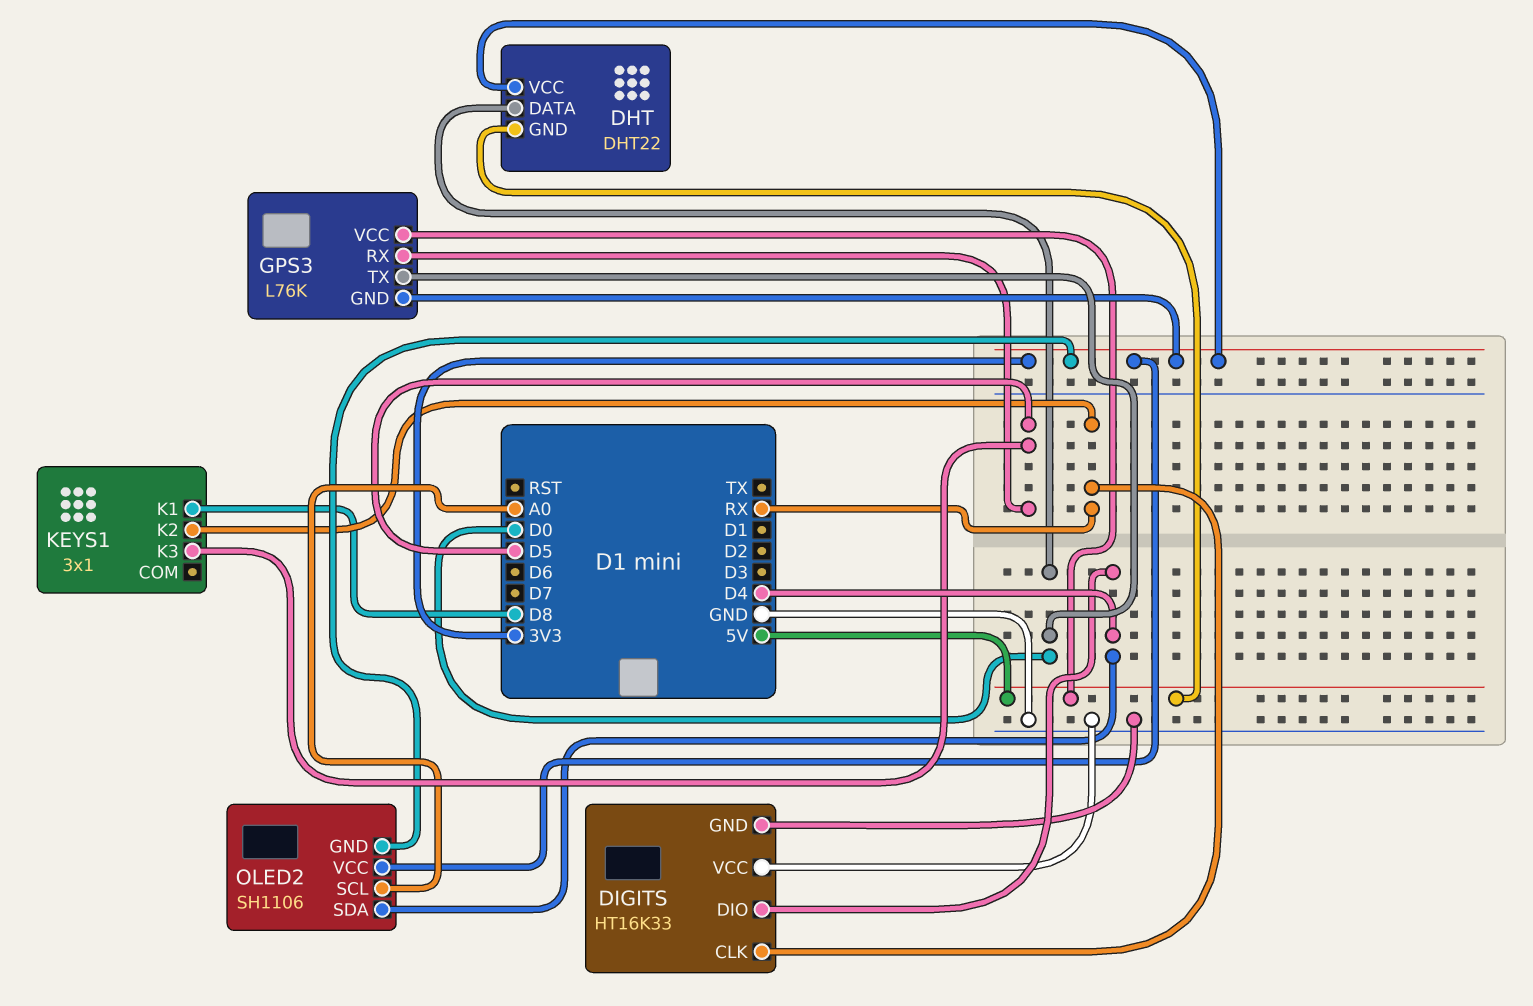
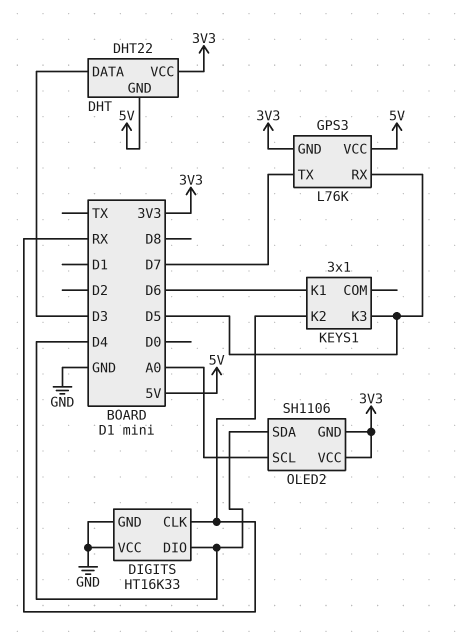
DHT pin DATA: D0 -> D3
GPS3 pin TX: D0 -> D7
KEYS1 pin K1: D8 -> D6

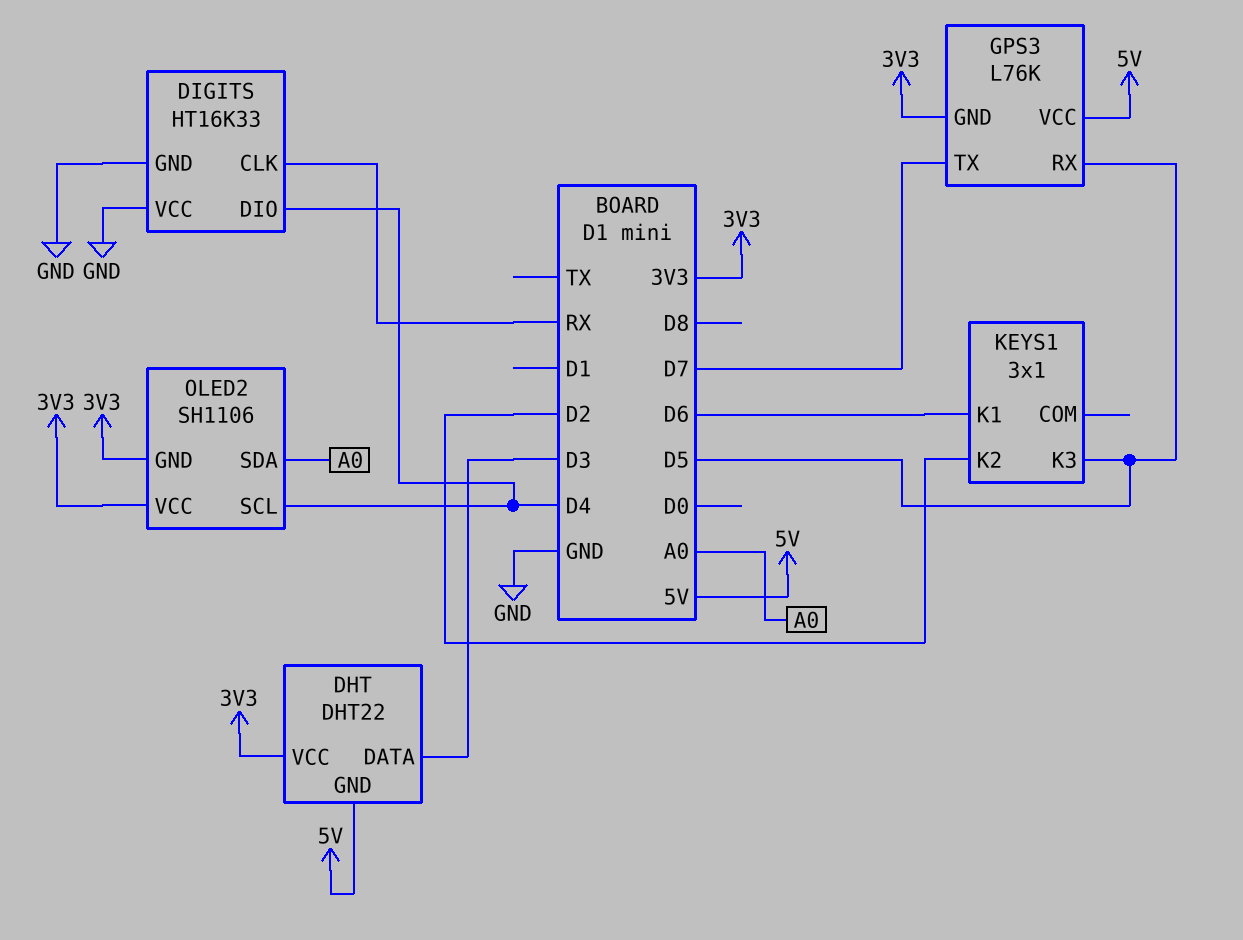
KEYS1 pin K2: RX -> D2
OLED2 pin SCL: A0 -> D4
OLED2 pin SDA: D4 -> A0

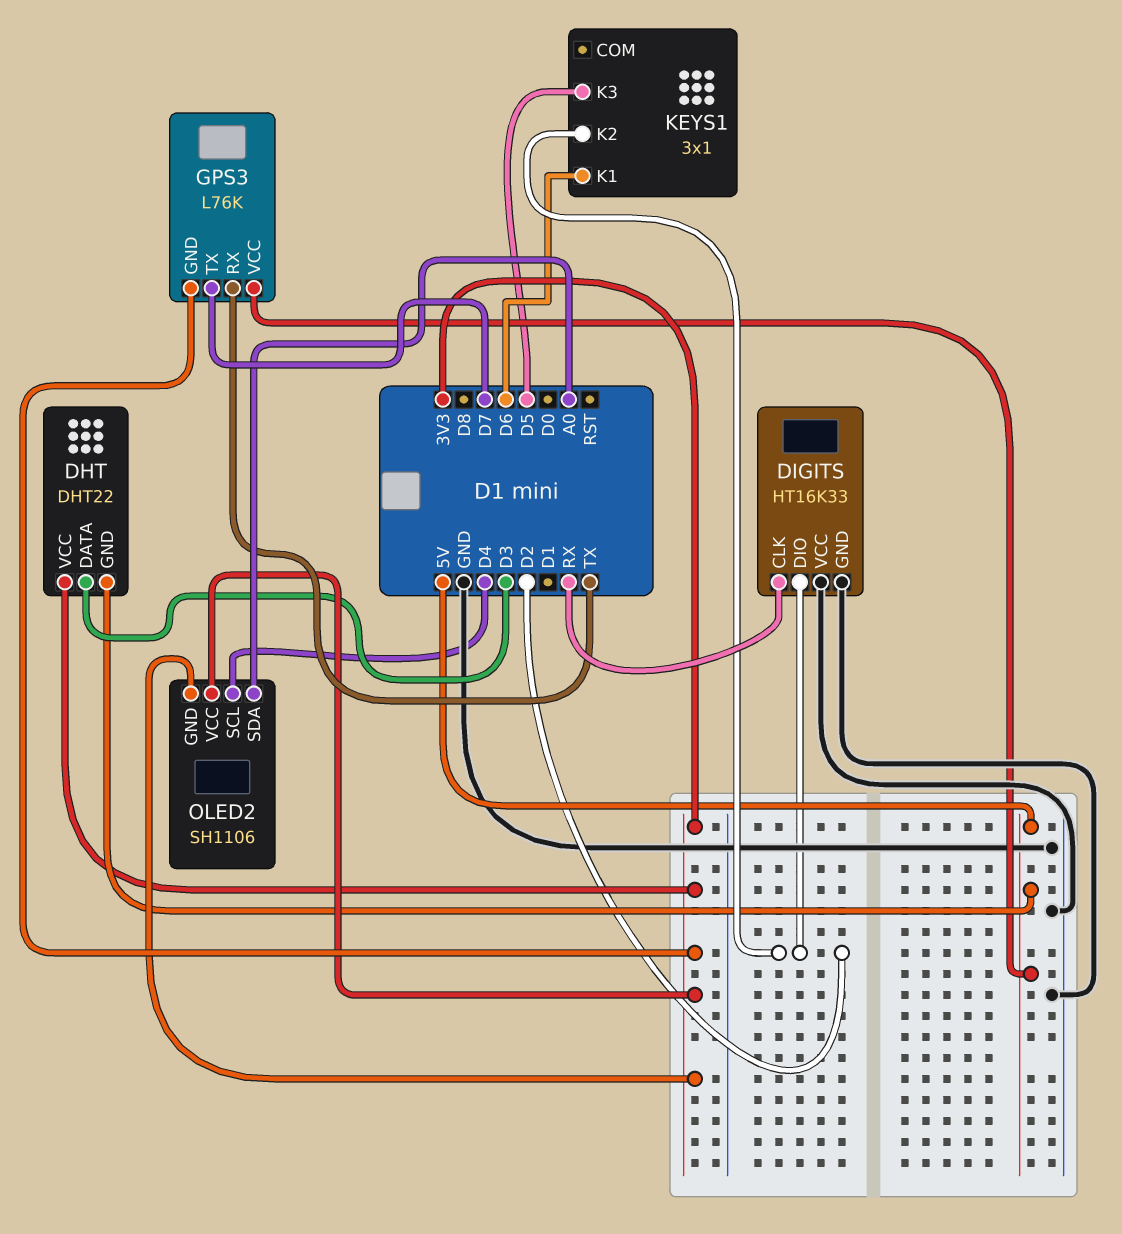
DIGITS pin DIO: D4 -> D2
GPS3 pin RX: D5 -> TX

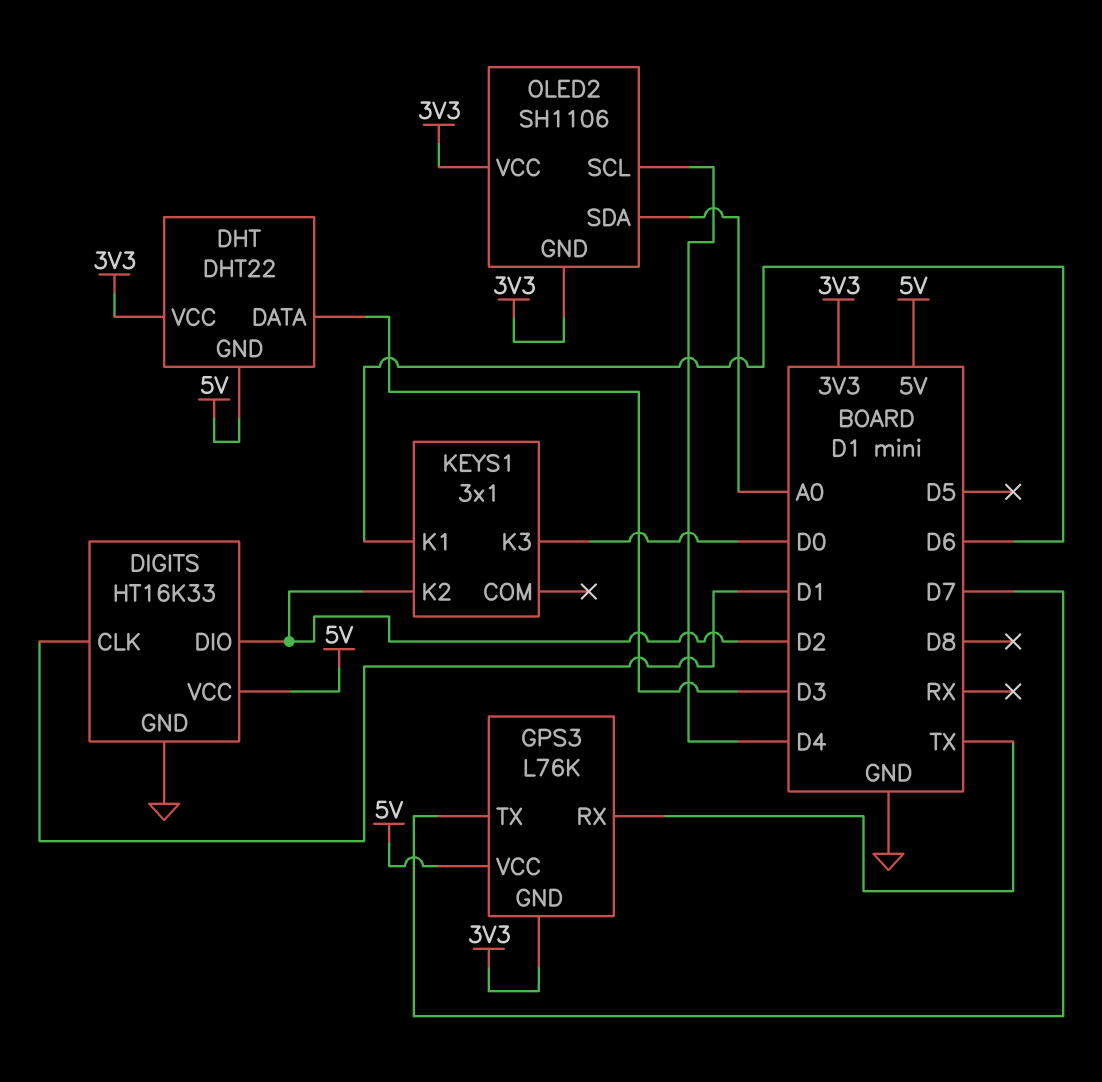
DIGITS pin CLK: RX -> D1
DIGITS pin VCC: GND -> 5V
KEYS1 pin K3: D5 -> D0

